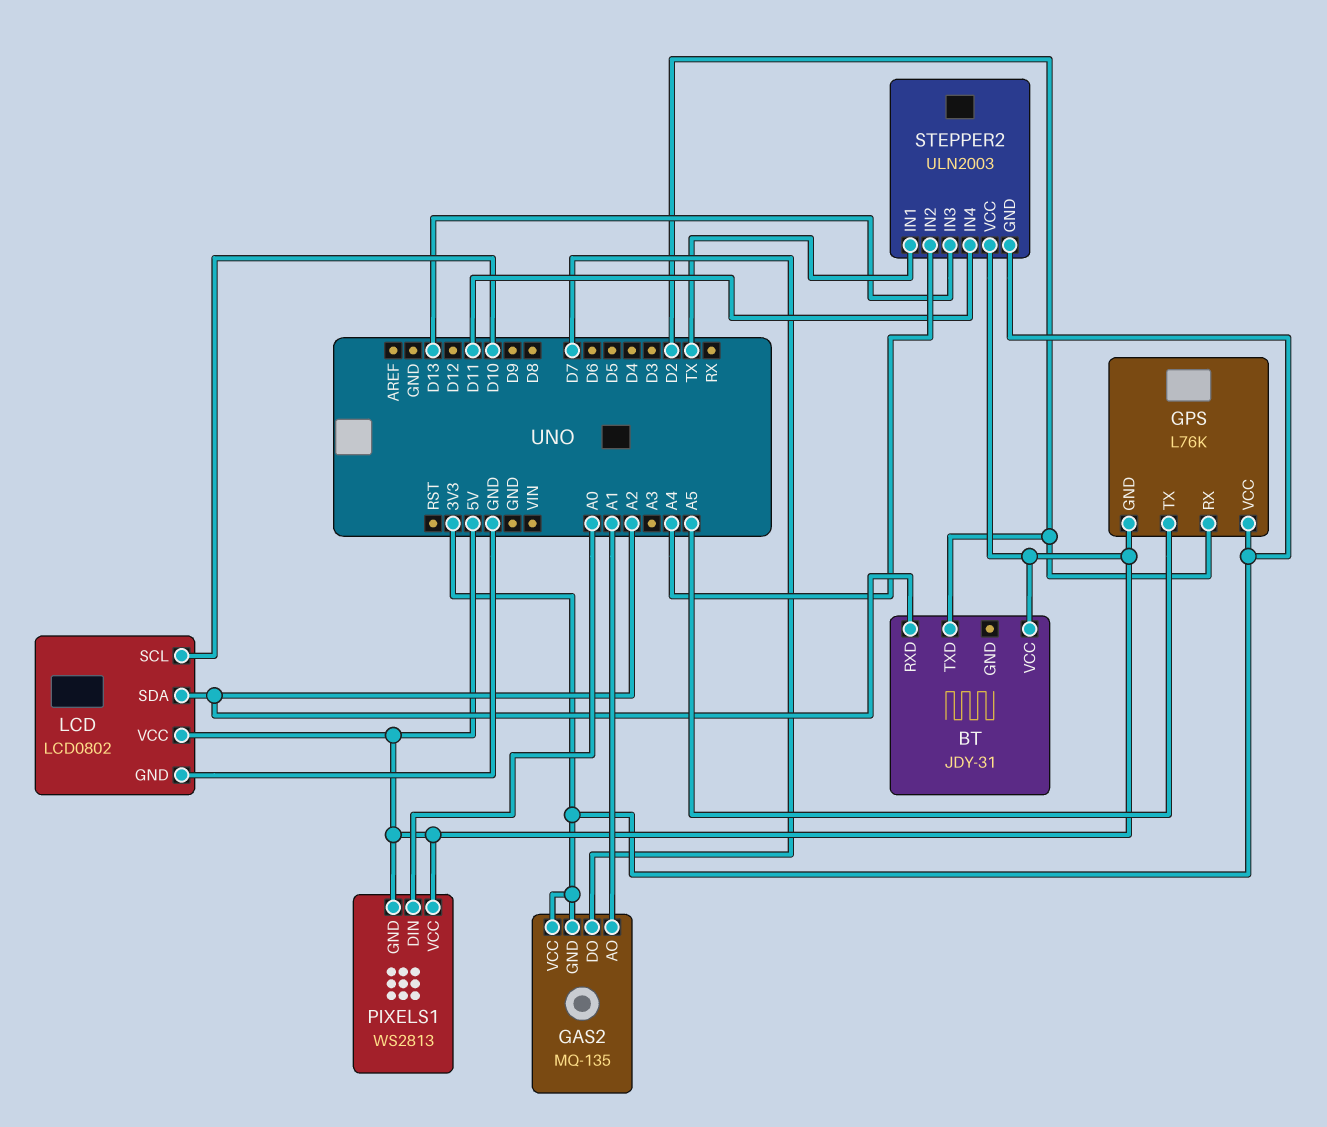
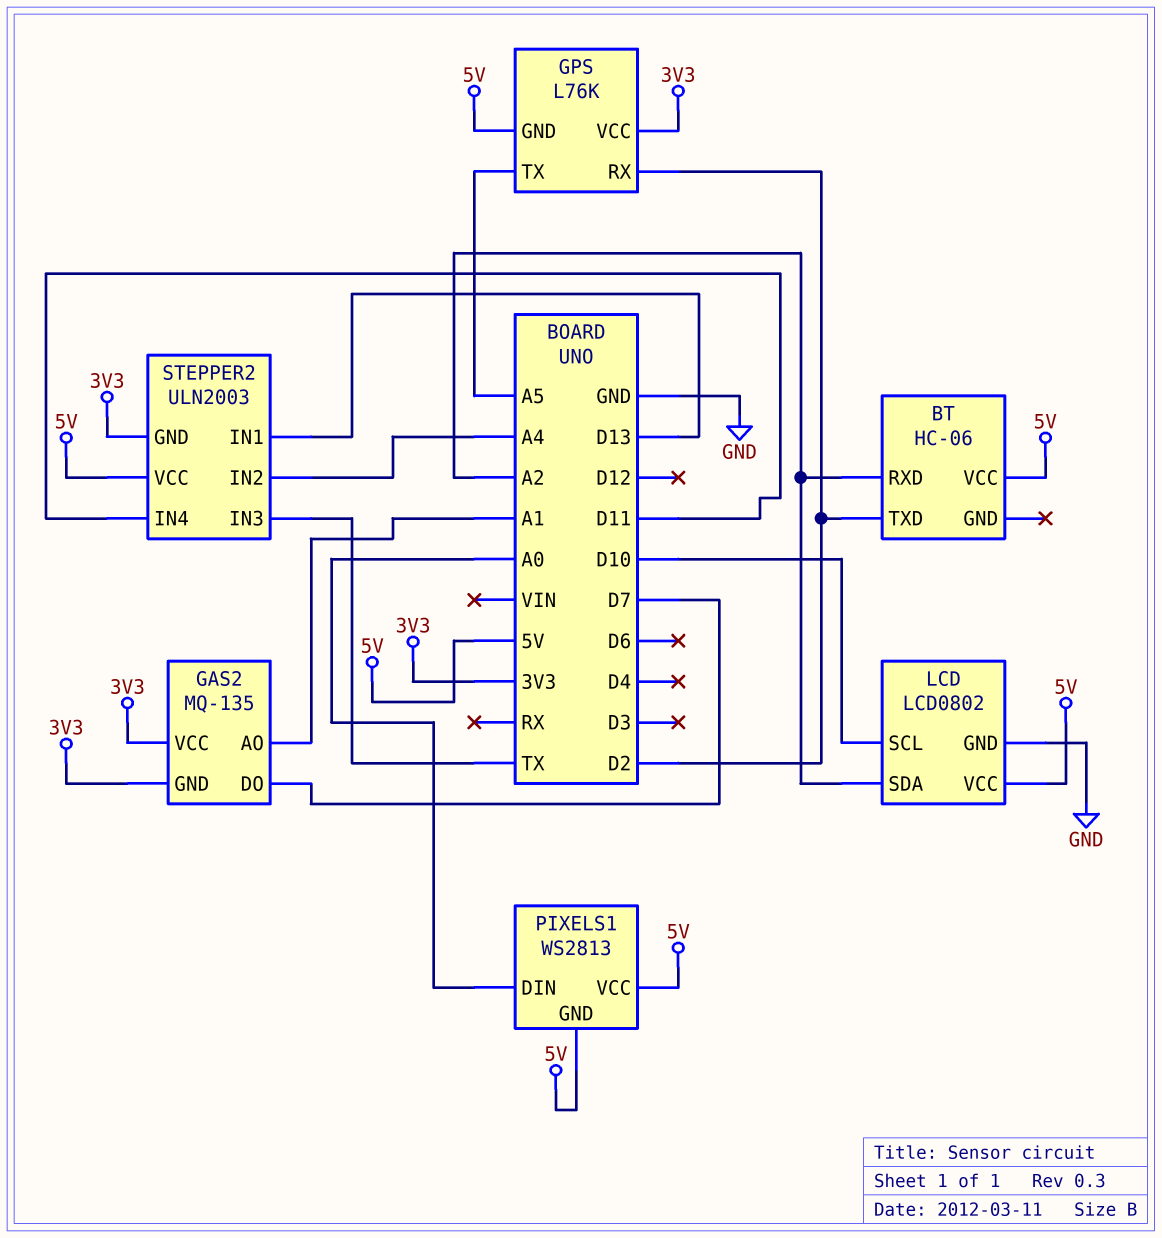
BT: JDY-31 -> HC-06
STEPPER2 pin IN1: TX -> D13
STEPPER2 pin IN3: D13 -> TX

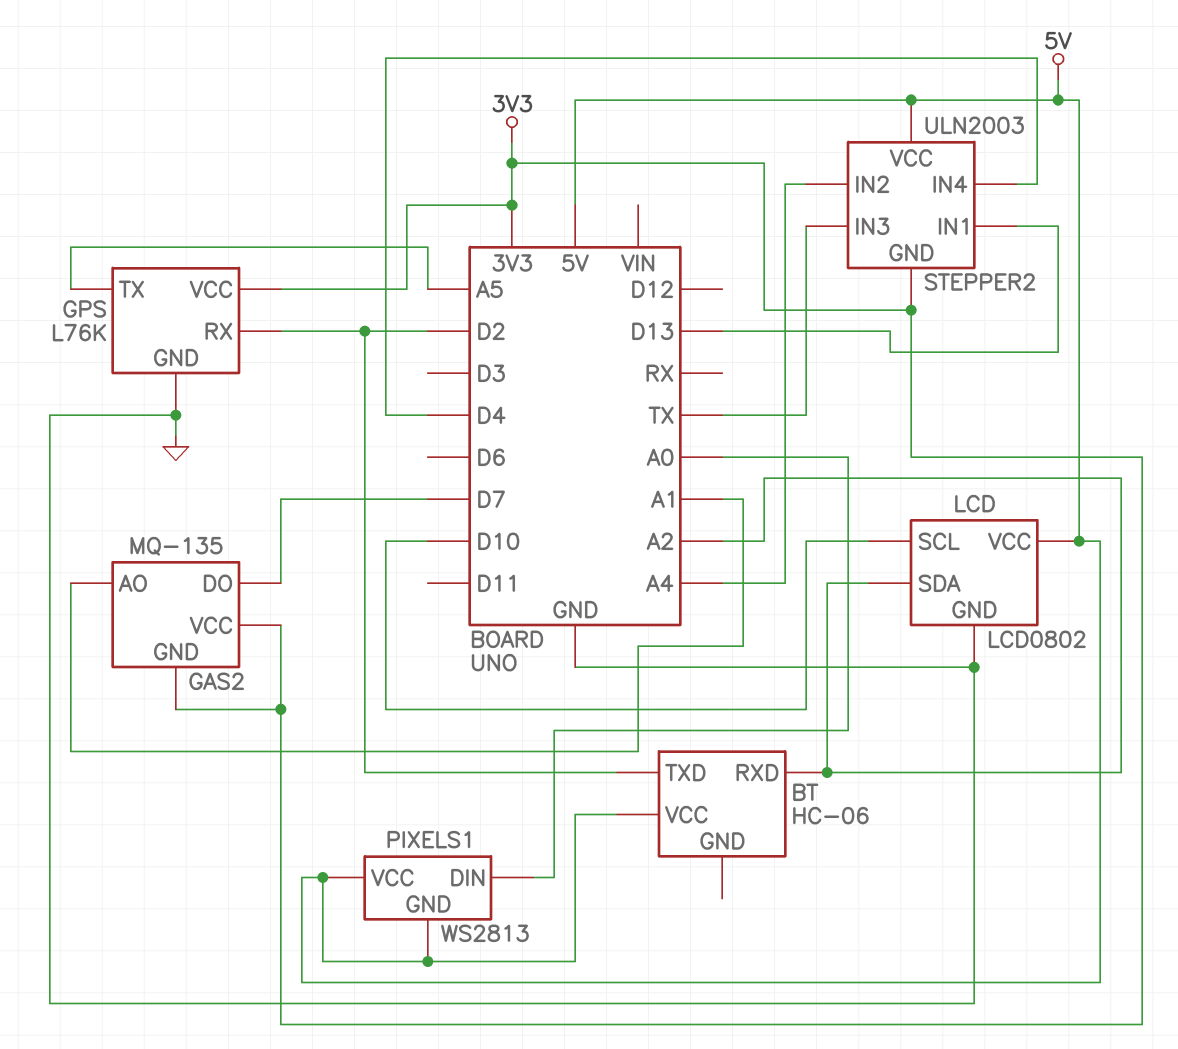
GPS pin GND: 5V -> GND
STEPPER2 pin IN4: D11 -> D4

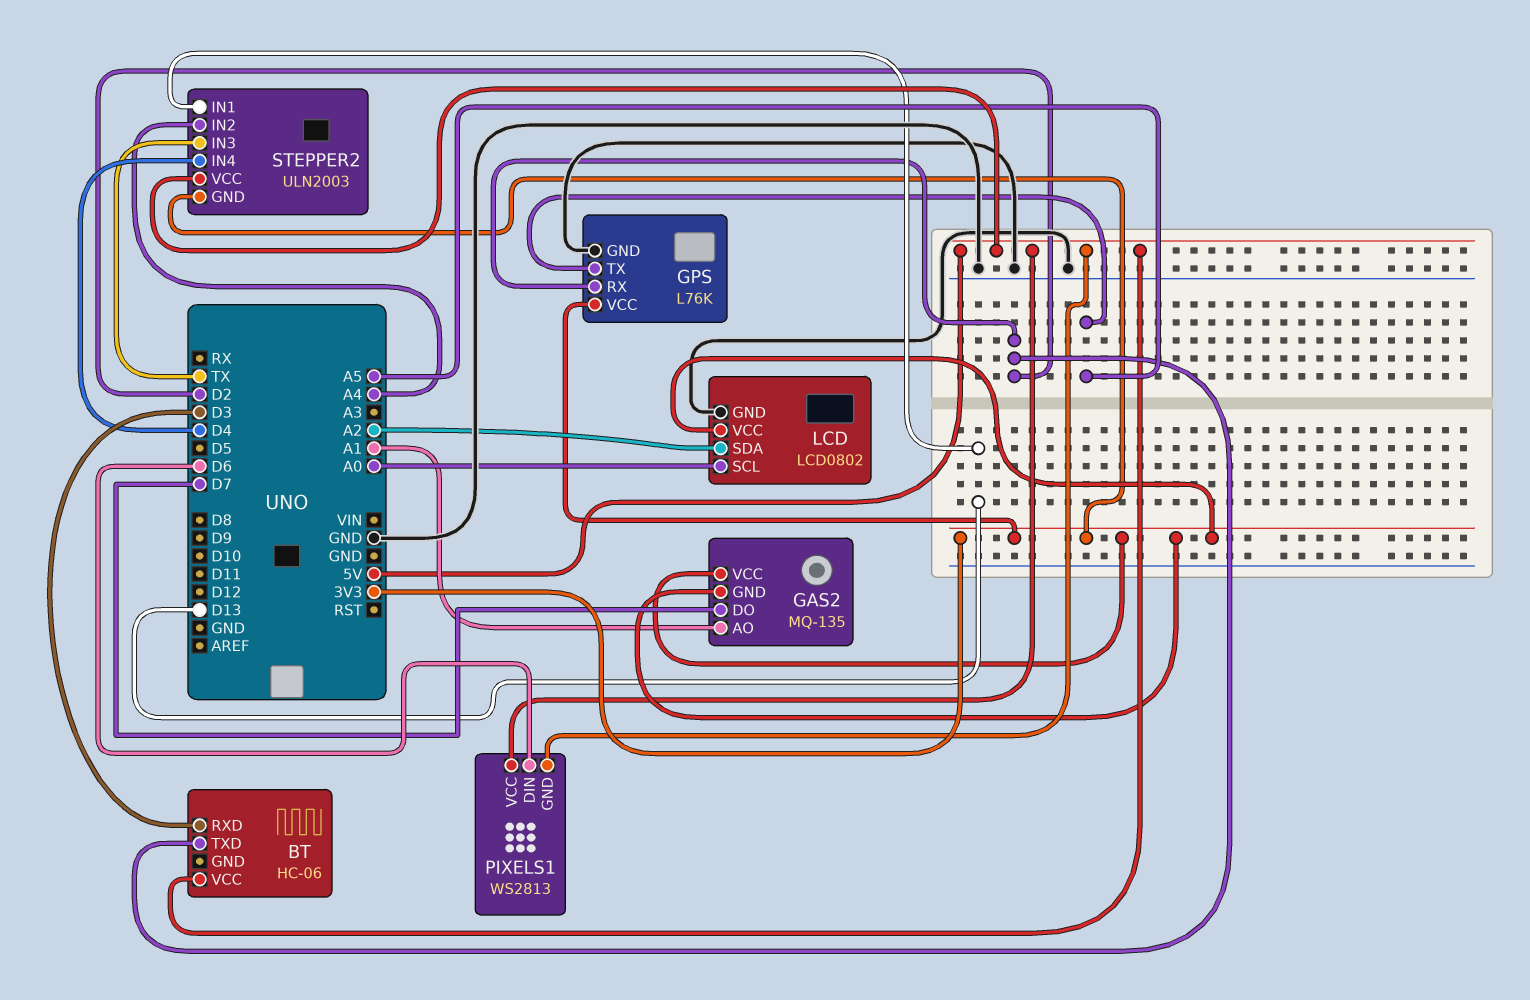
BT pin RXD: A2 -> D3
LCD pin SCL: D10 -> A0
LCD pin VCC: 5V -> 3V3
PIXELS1 pin DIN: A0 -> D6

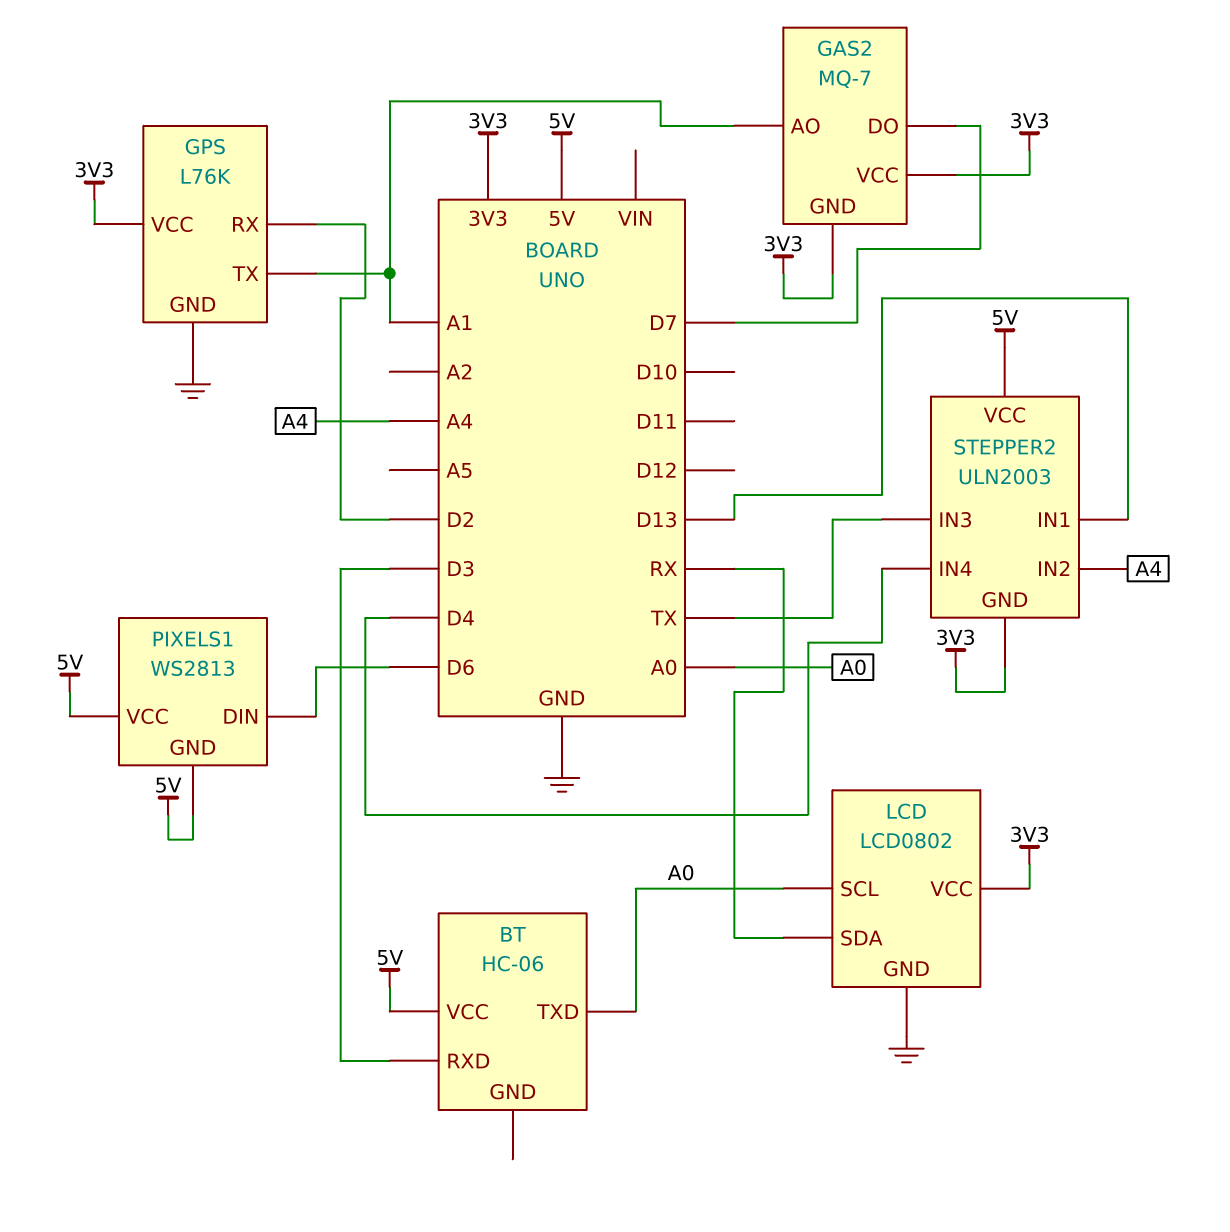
BT pin TXD: D2 -> A0
GAS2: MQ-135 -> MQ-7
GPS pin TX: A5 -> A1
LCD pin SDA: A2 -> RX

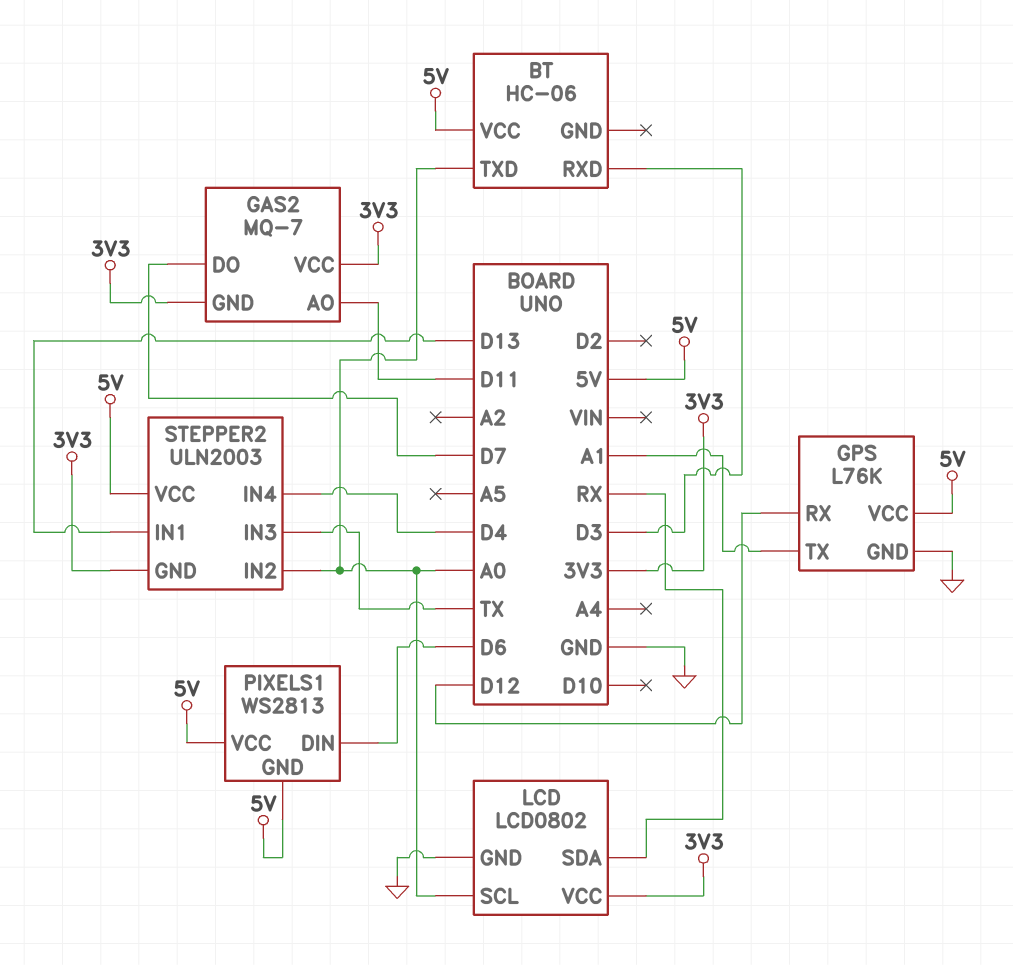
GAS2 pin AO: A1 -> D11
GPS pin RX: D2 -> D12
GPS pin VCC: 3V3 -> 5V
STEPPER2 pin IN2: A4 -> A0

